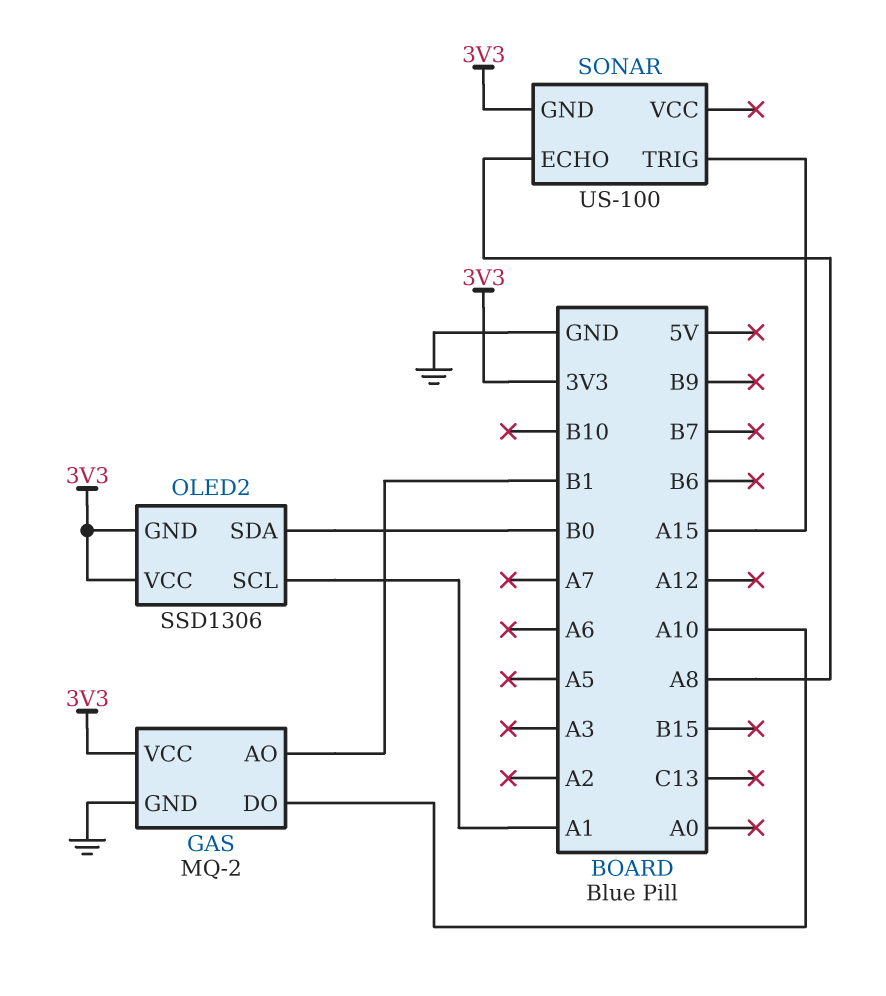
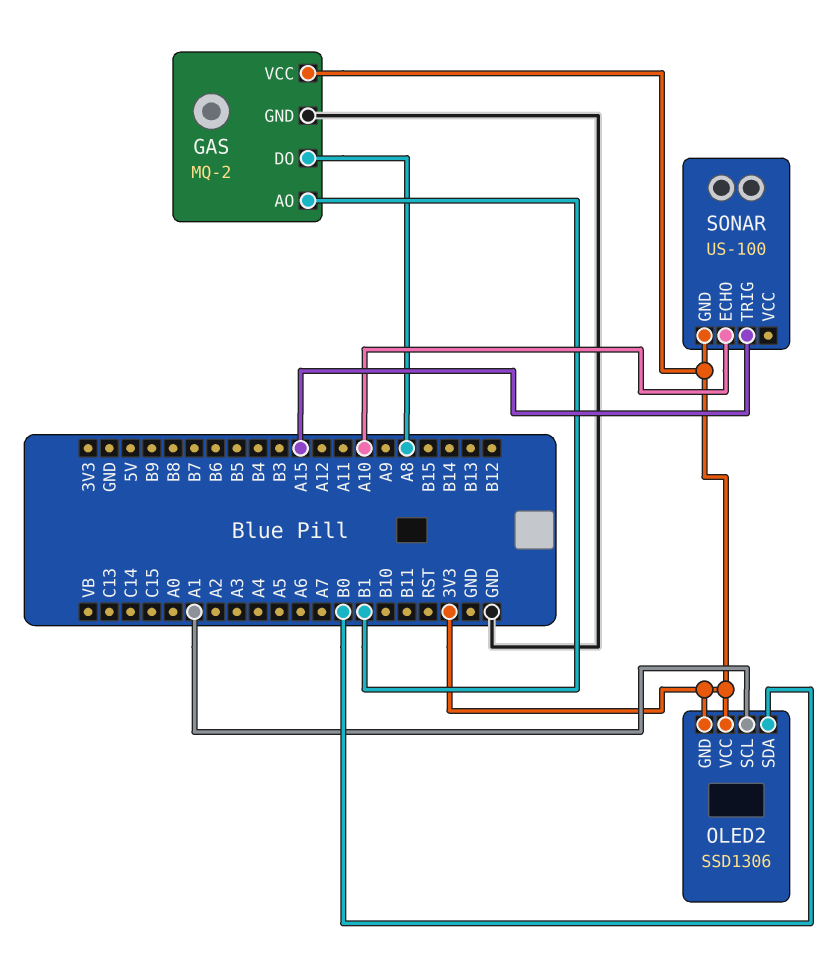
GAS pin DO: A10 -> A8
SONAR pin ECHO: A8 -> A10

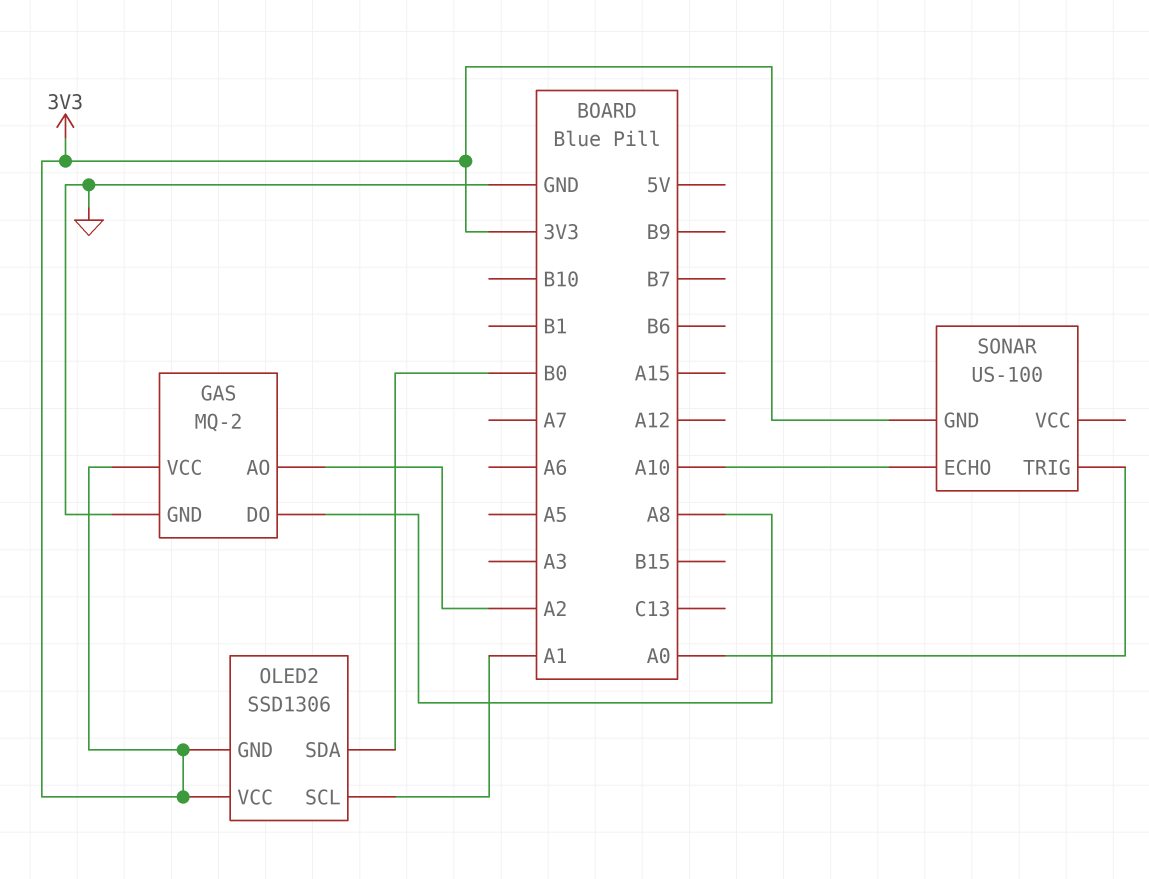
GAS pin AO: B1 -> A2
SONAR pin TRIG: A15 -> A0

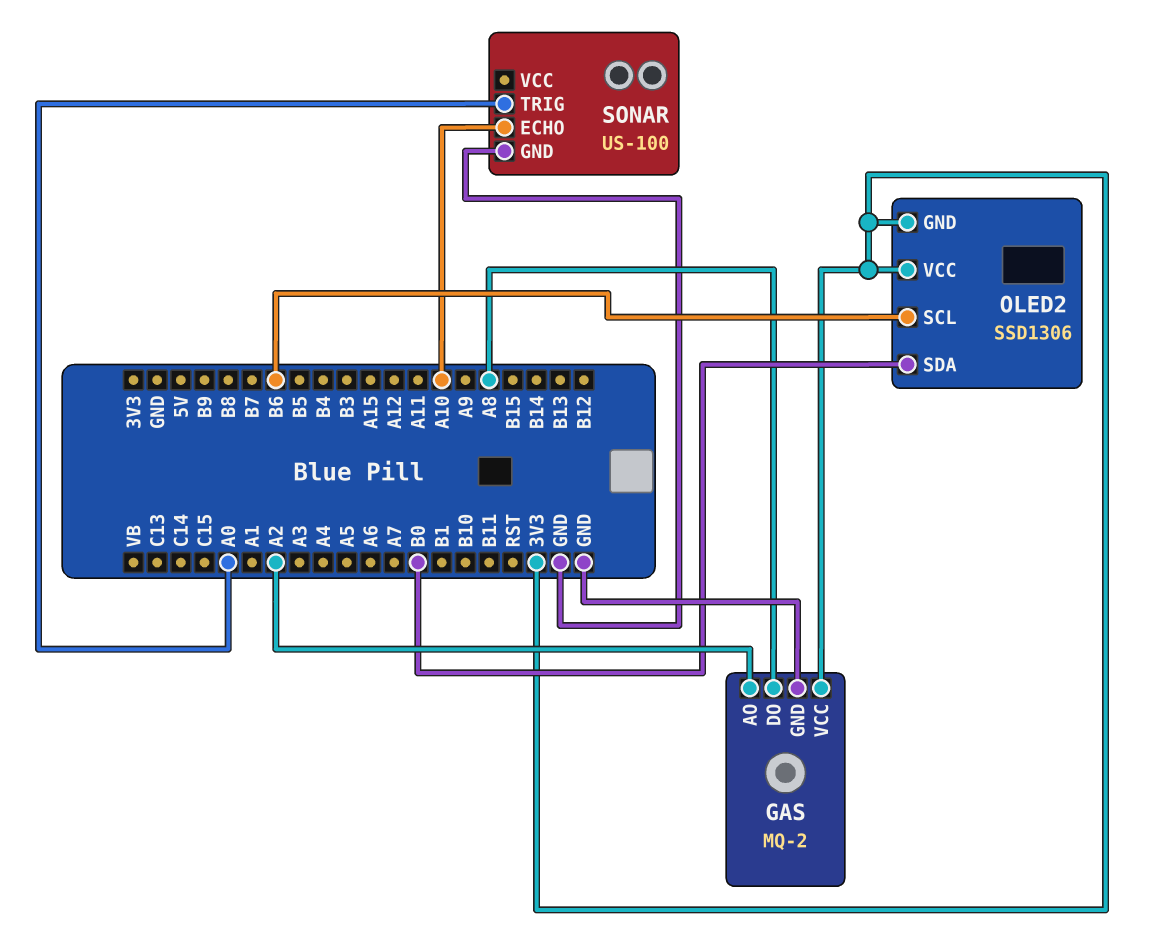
OLED2 pin SCL: A1 -> B6
SONAR pin GND: 3V3 -> GND

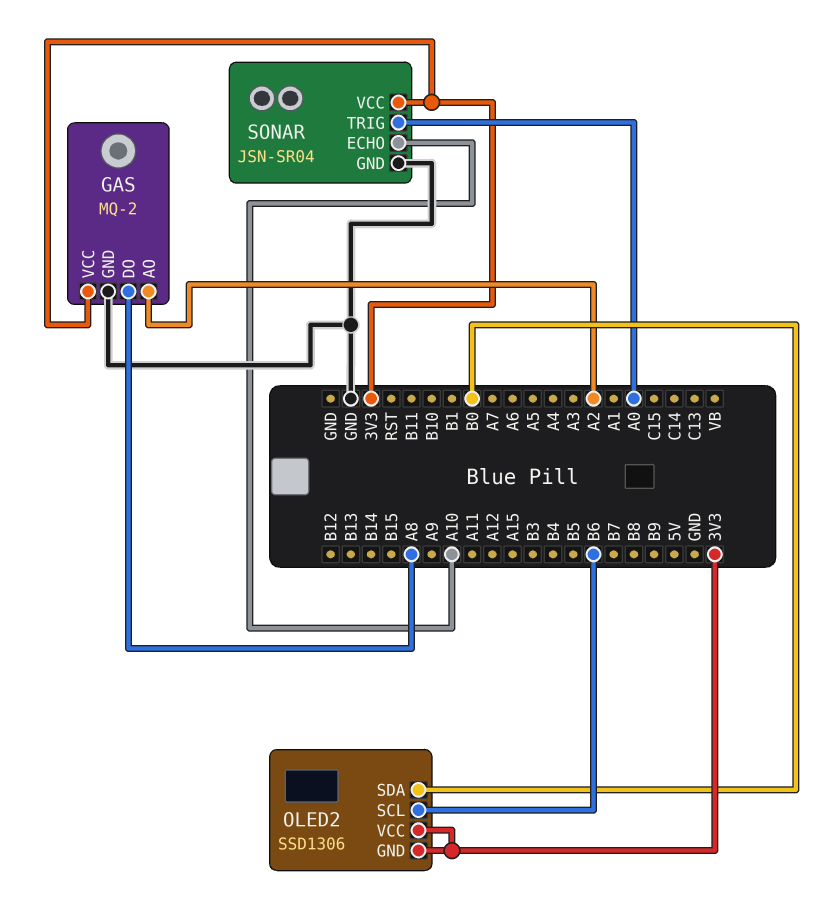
SONAR: US-100 -> JSN-SR04
SONAR pin VCC: none -> 3V3

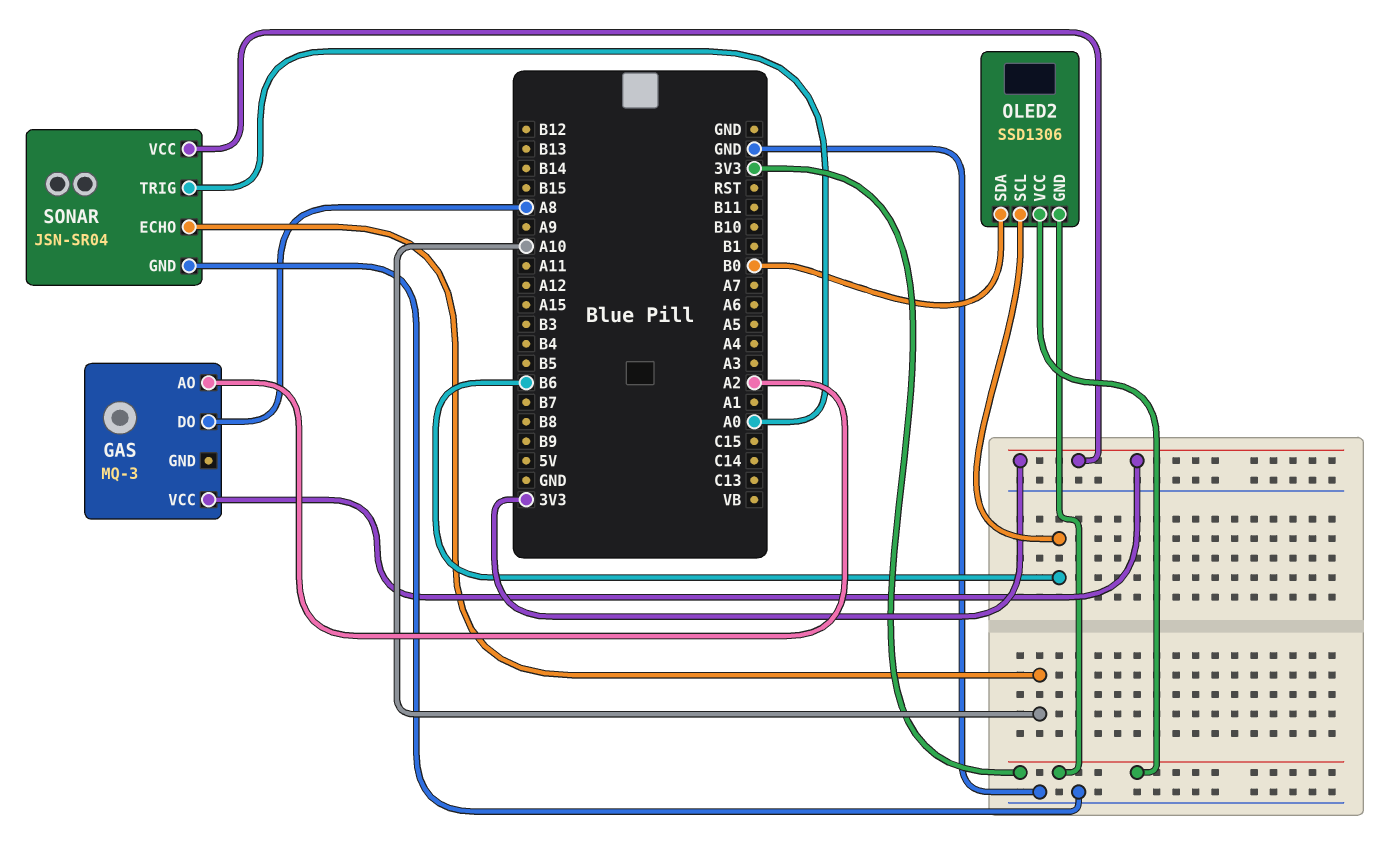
GAS: MQ-2 -> MQ-3
GAS pin GND: GND -> none

